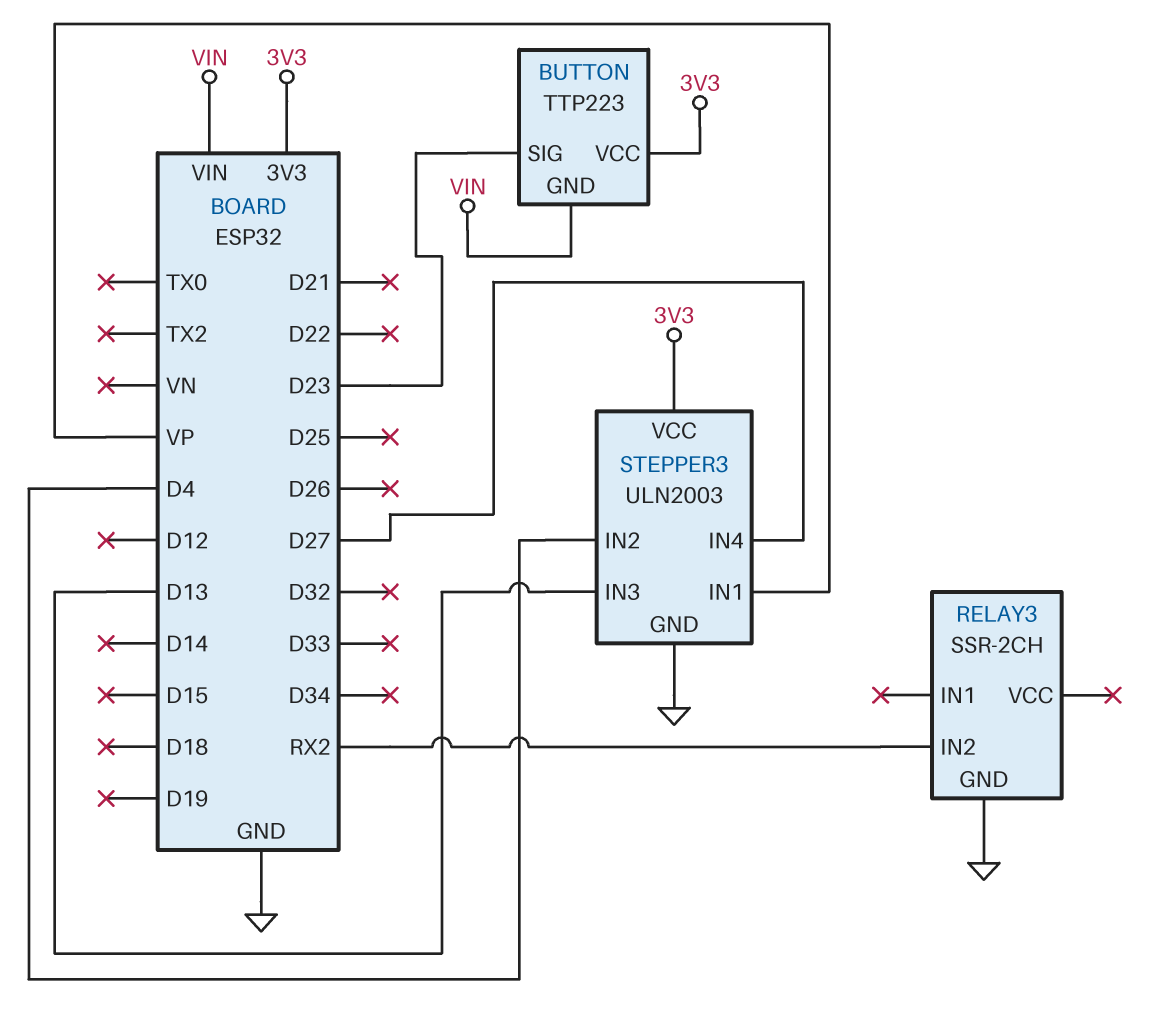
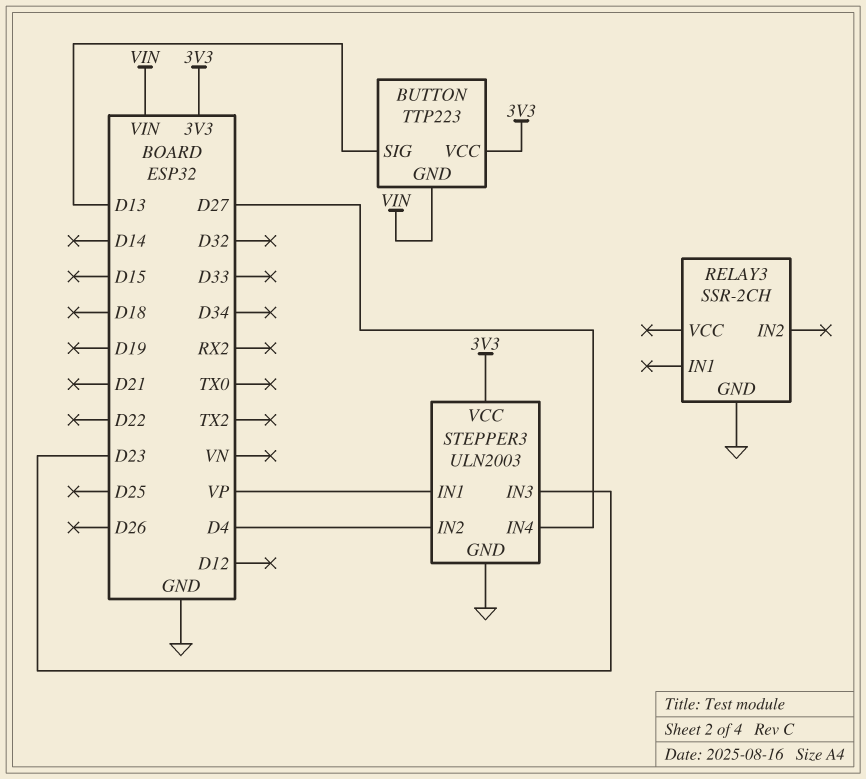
BUTTON pin SIG: D23 -> D13
RELAY3 pin IN2: RX2 -> none
STEPPER3 pin IN3: D13 -> D23

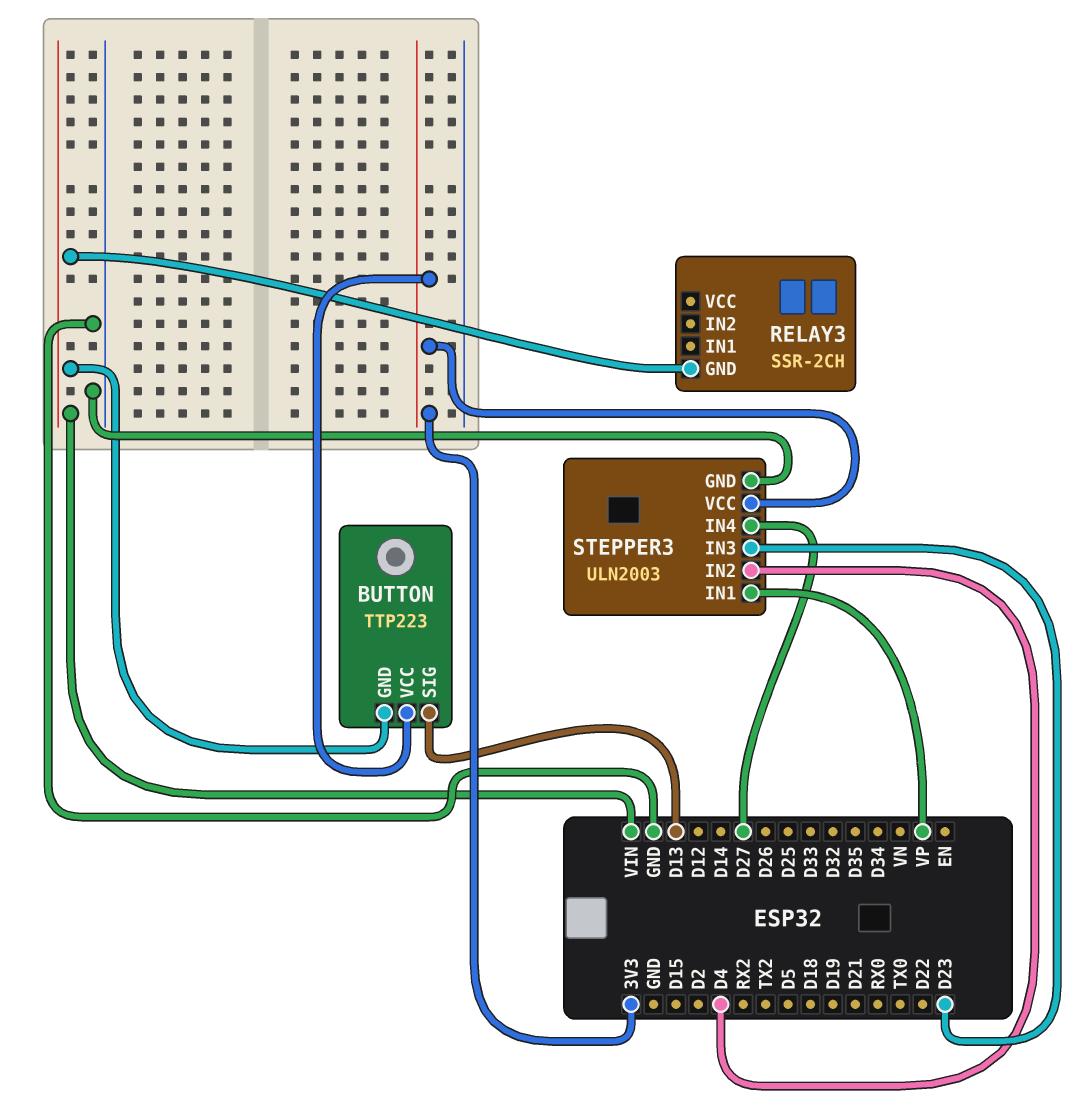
RELAY3 pin GND: GND -> VIN

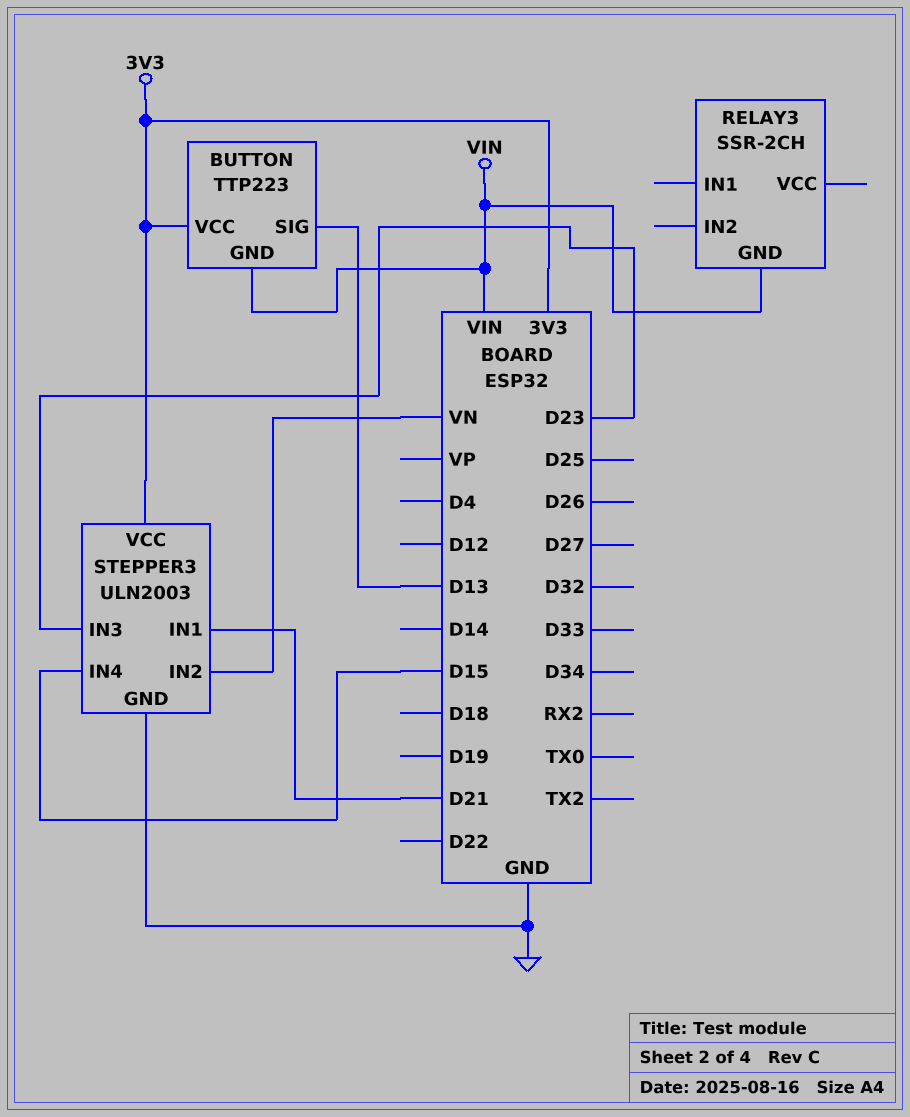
STEPPER3 pin IN1: VP -> D21
STEPPER3 pin IN2: D4 -> VN
STEPPER3 pin IN4: D27 -> D15

